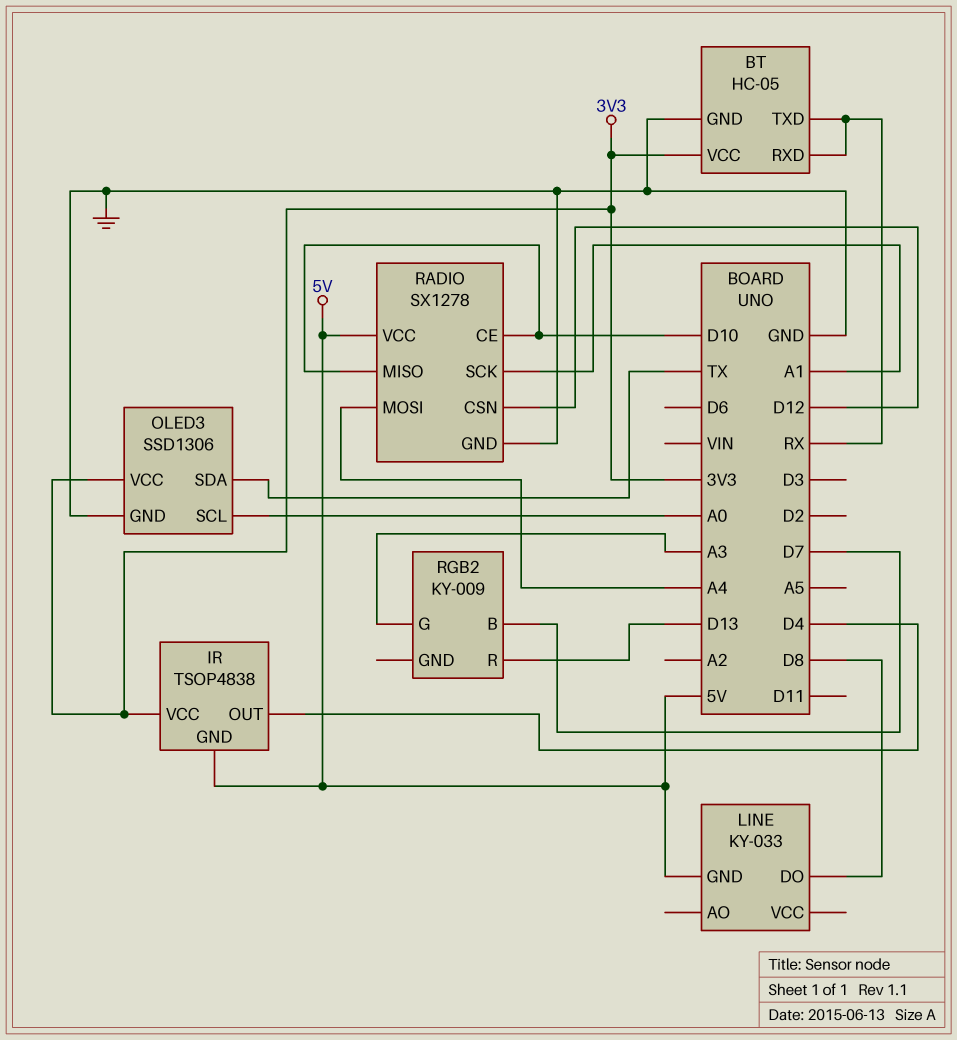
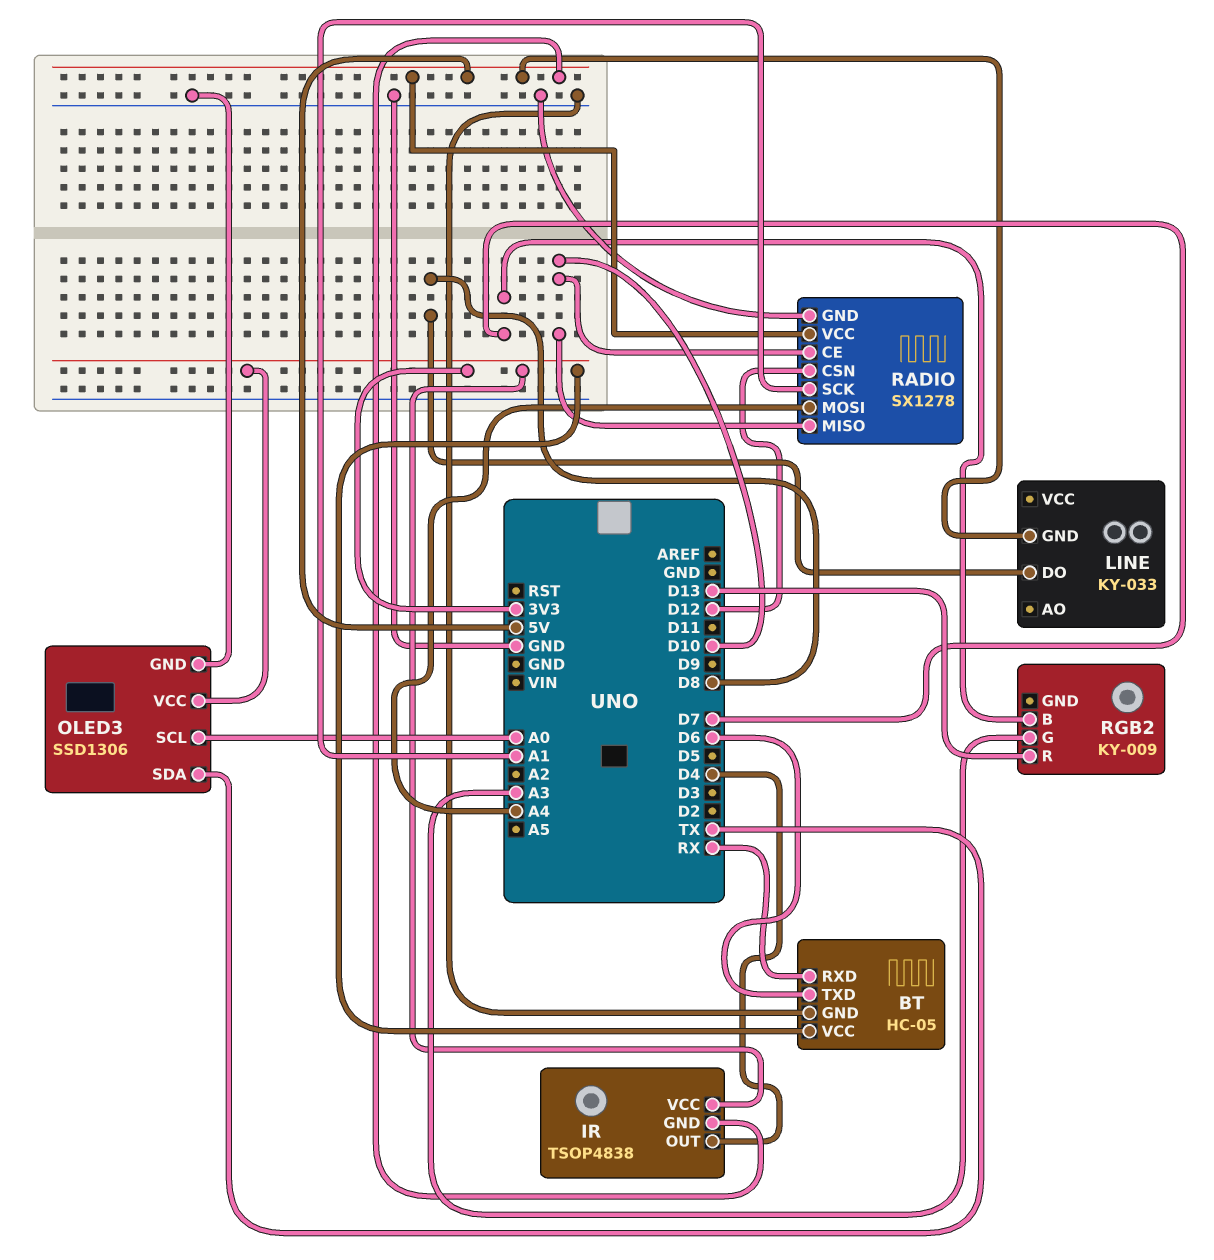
BT pin TXD: RX -> D6

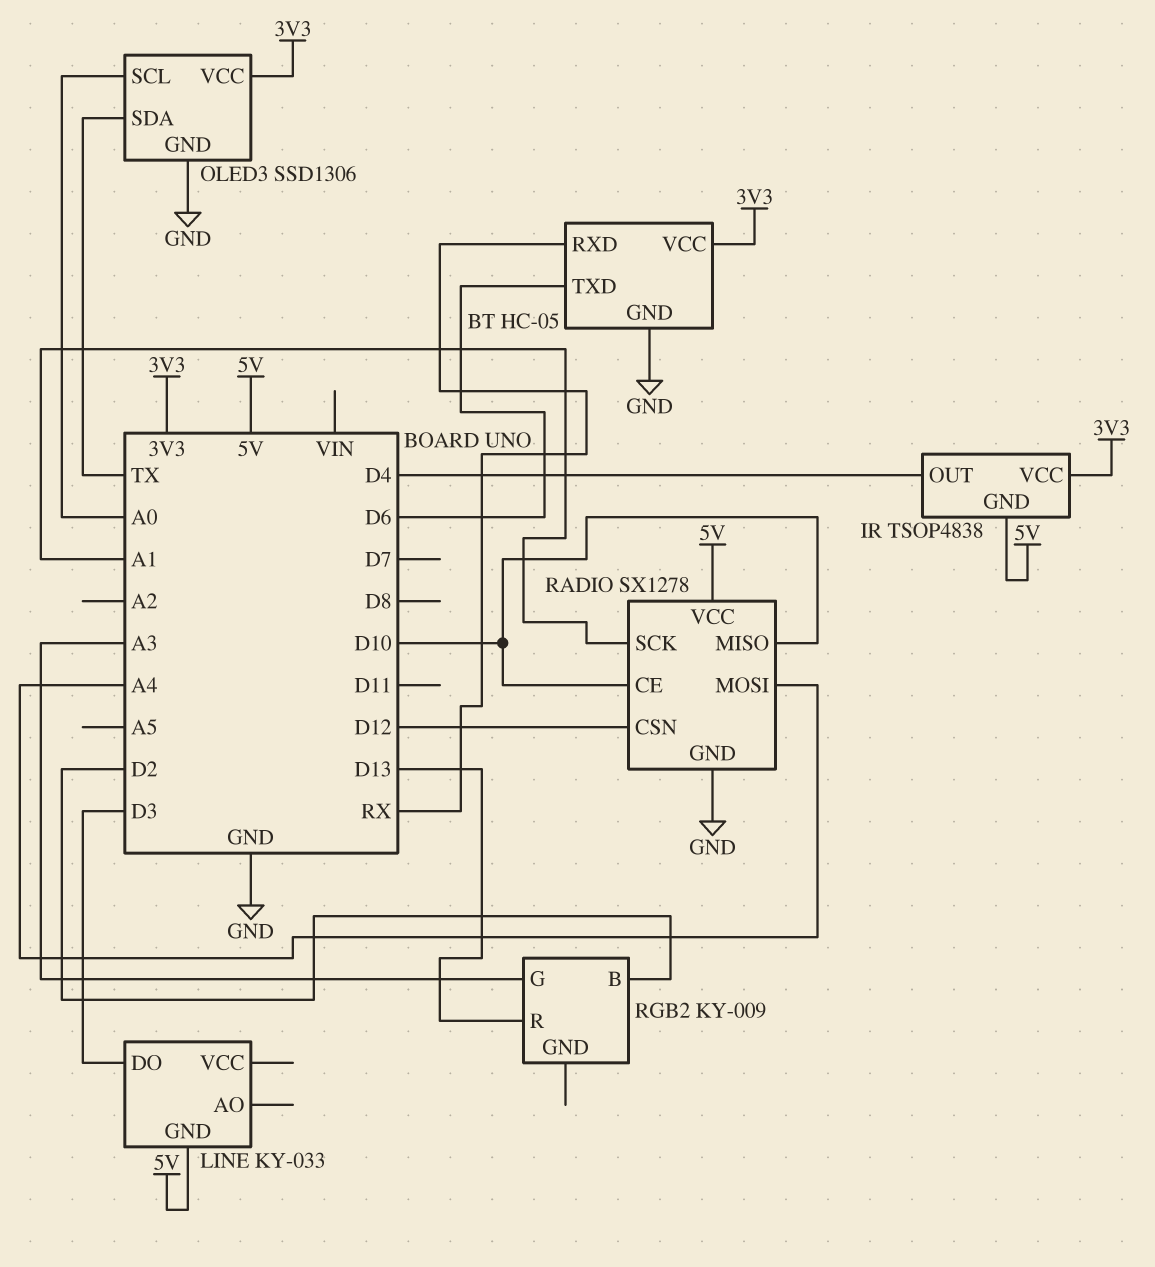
LINE pin DO: D8 -> D3
RGB2 pin B: D7 -> D2

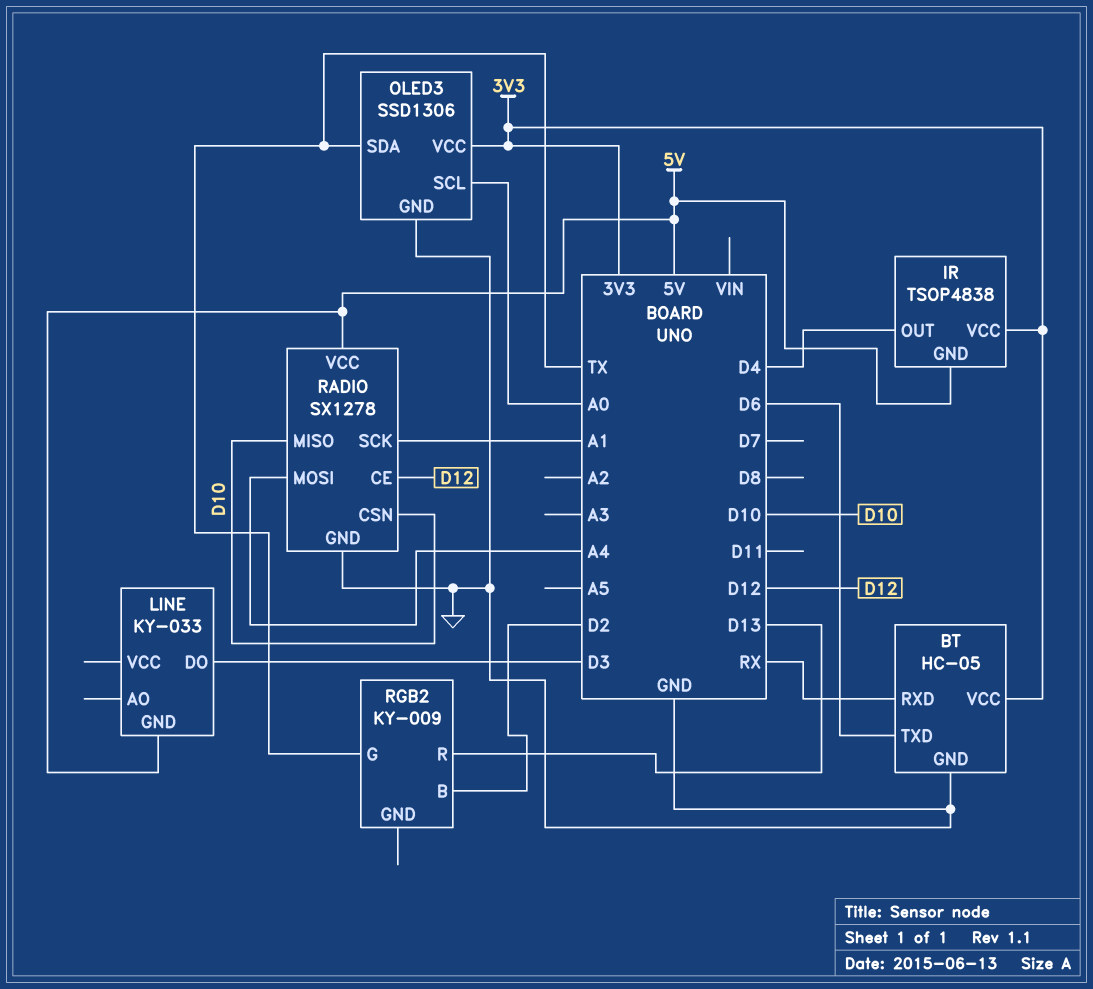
RADIO pin CE: D10 -> D12
RADIO pin CSN: D12 -> D10
RGB2 pin G: A3 -> TX

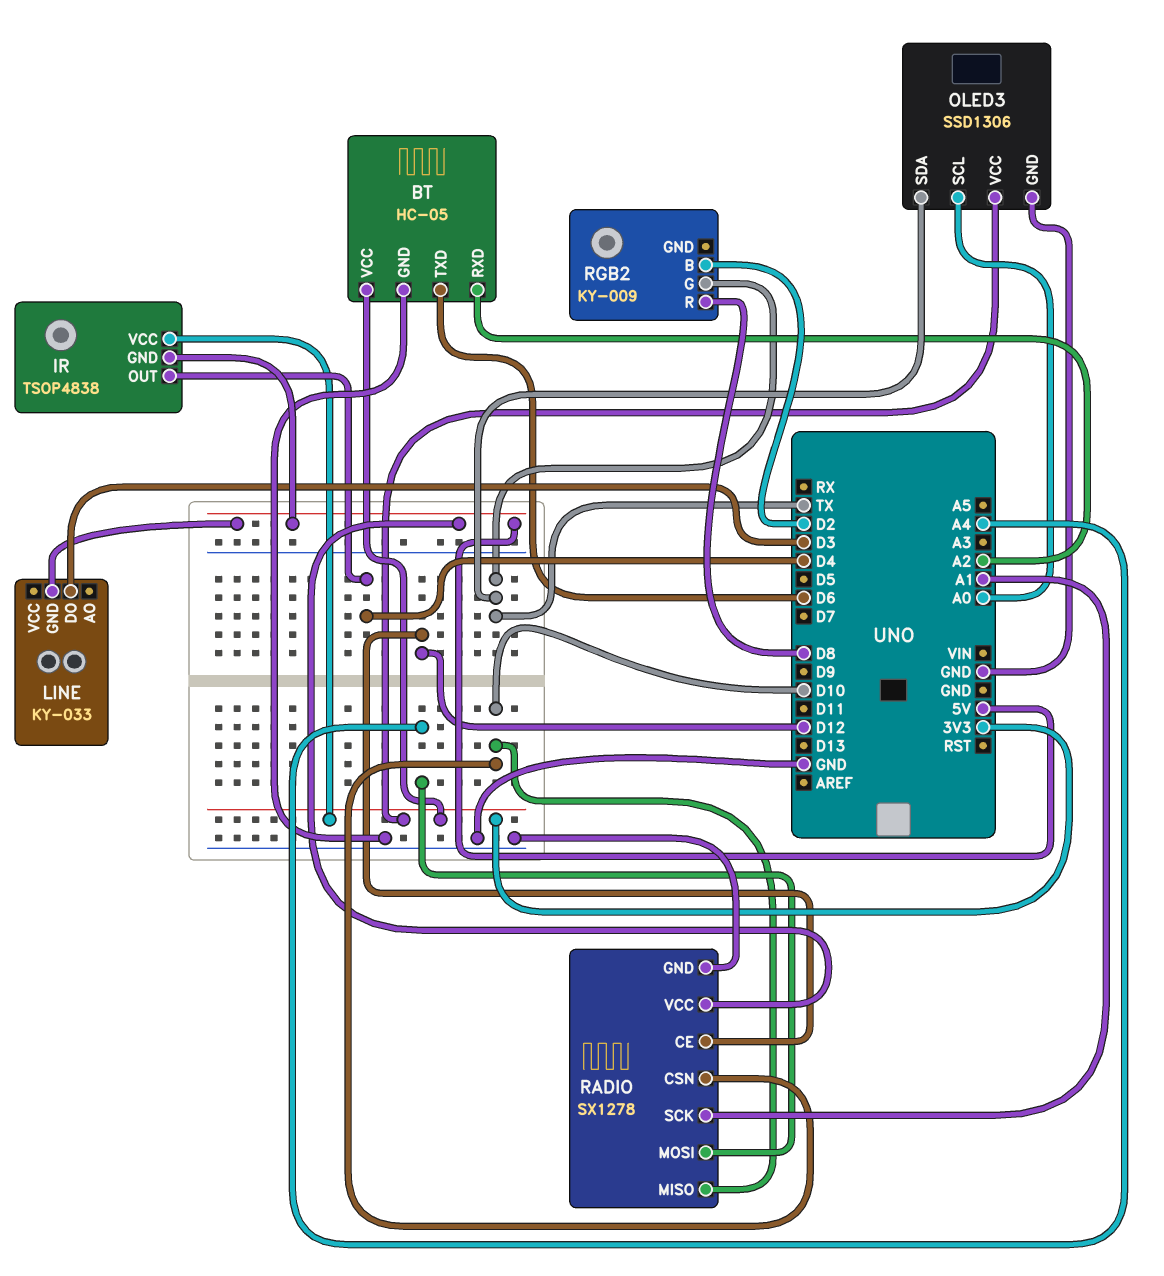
BT pin RXD: RX -> A2
RGB2 pin R: D13 -> D8

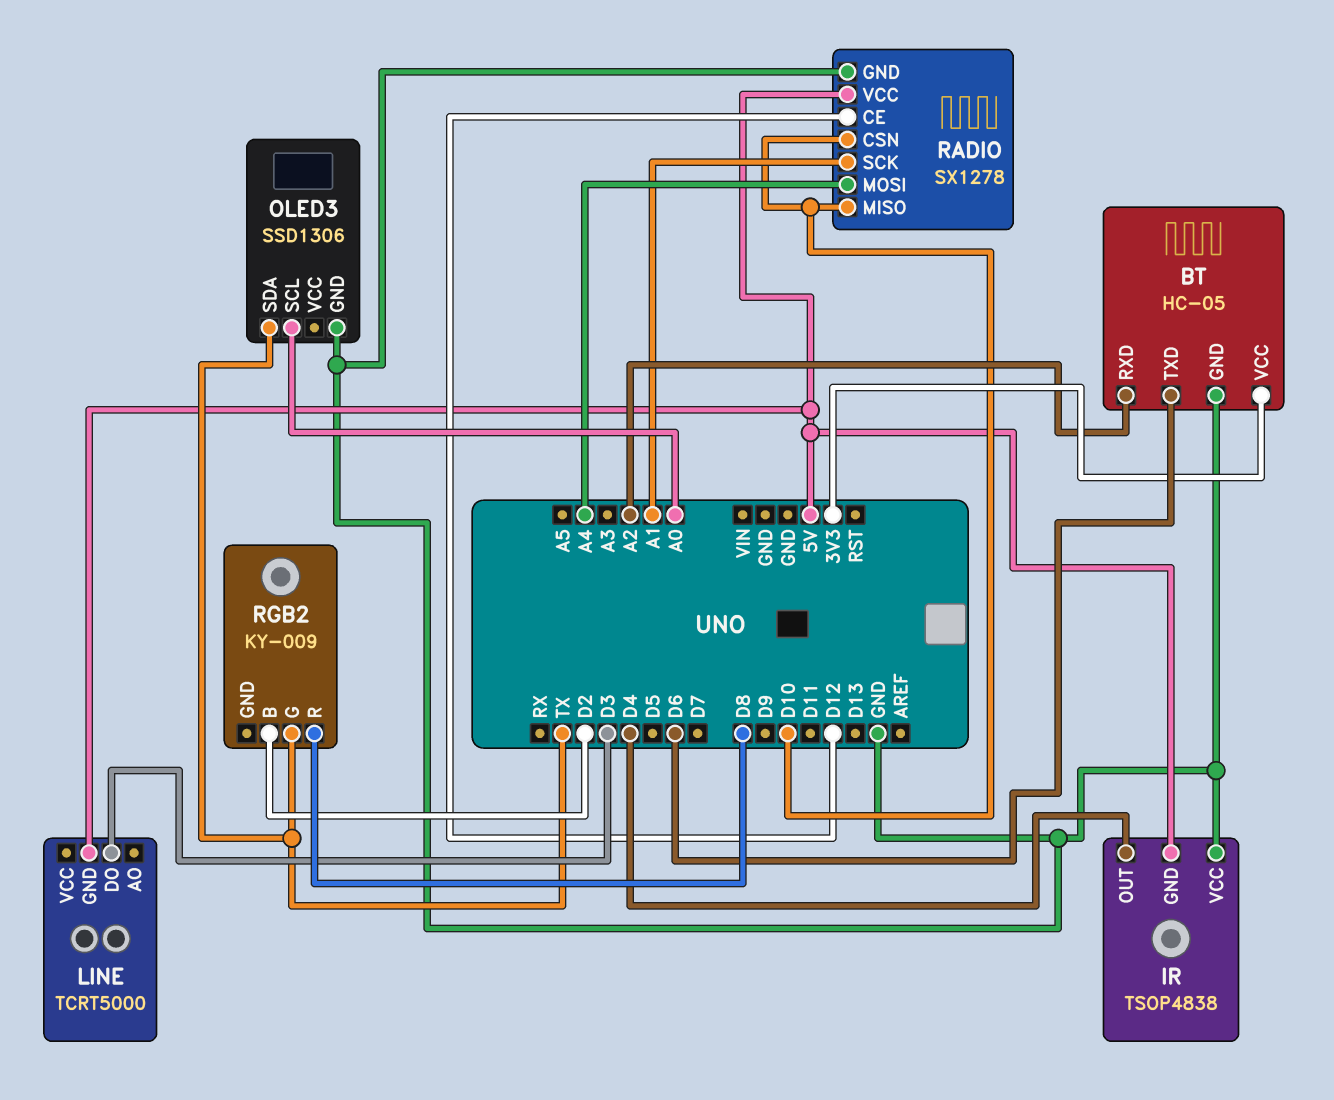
IR pin VCC: 3V3 -> GND
LINE: KY-033 -> TCRT5000
OLED3 pin VCC: 3V3 -> none

